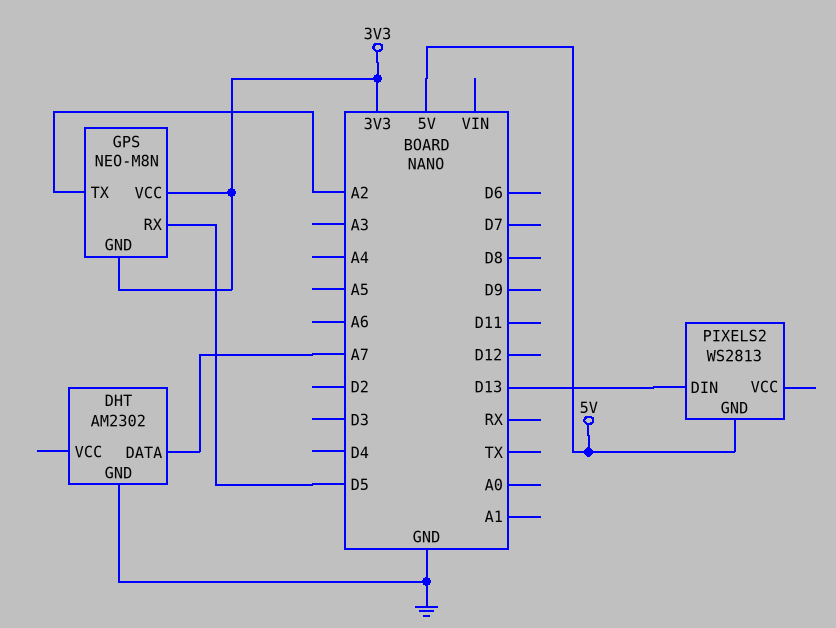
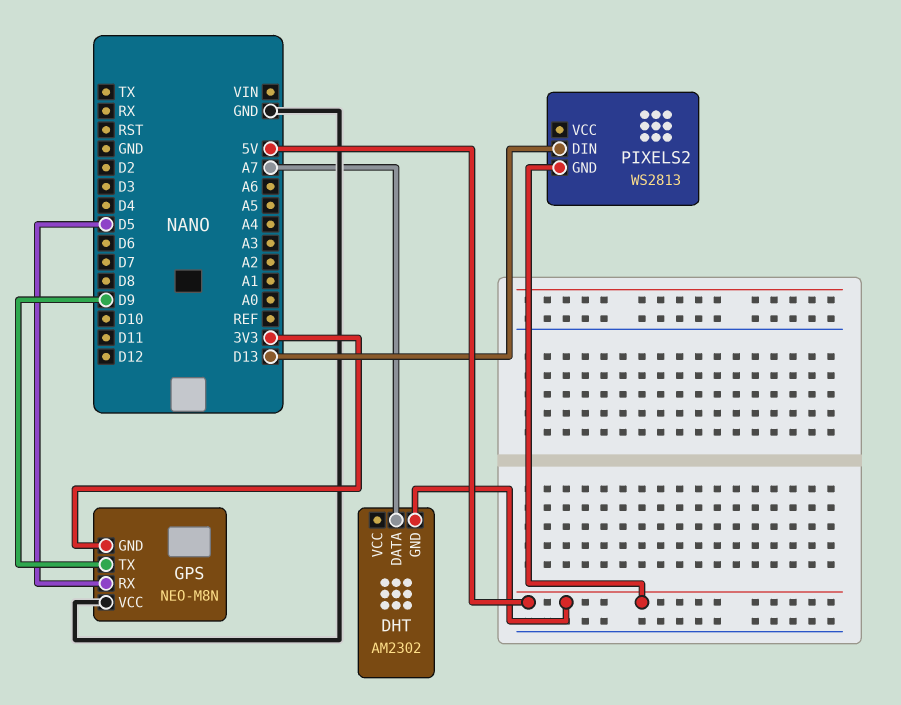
DHT pin GND: GND -> 5V
GPS pin TX: A2 -> D9
GPS pin VCC: 3V3 -> GND

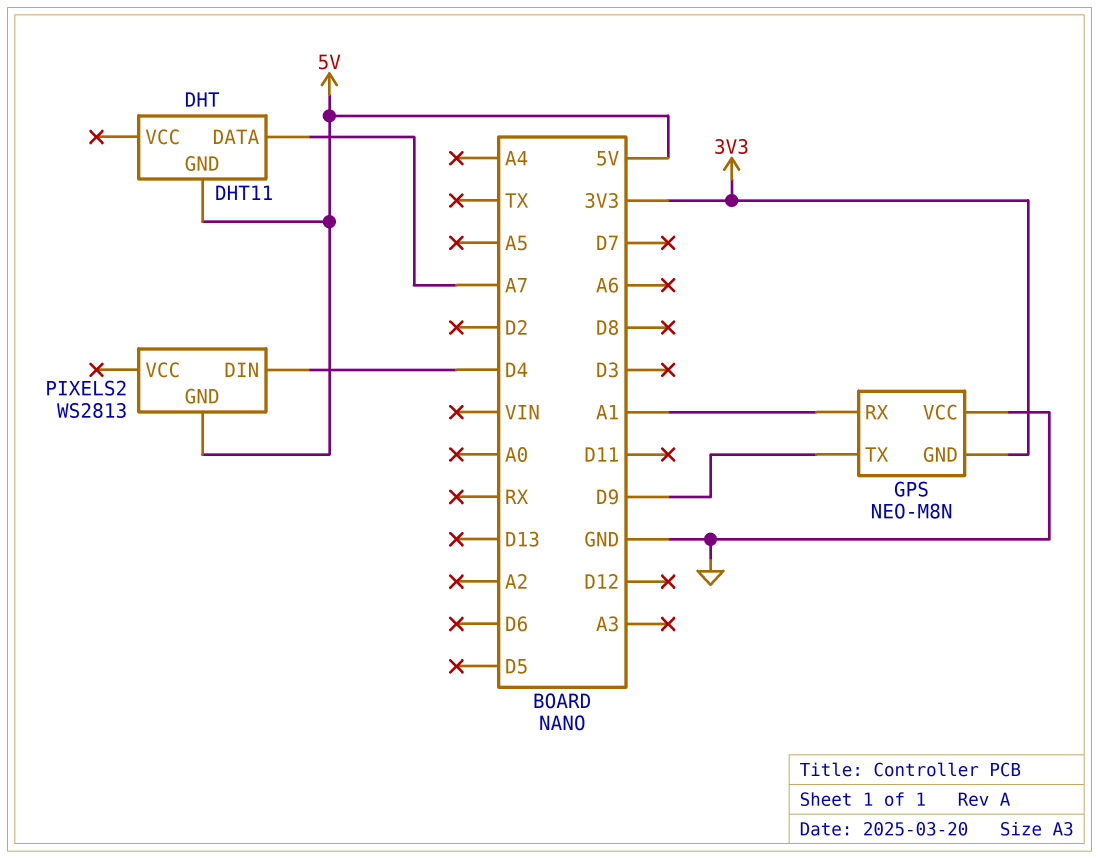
DHT: AM2302 -> DHT11
GPS pin RX: D5 -> A1
PIXELS2 pin DIN: D13 -> D4

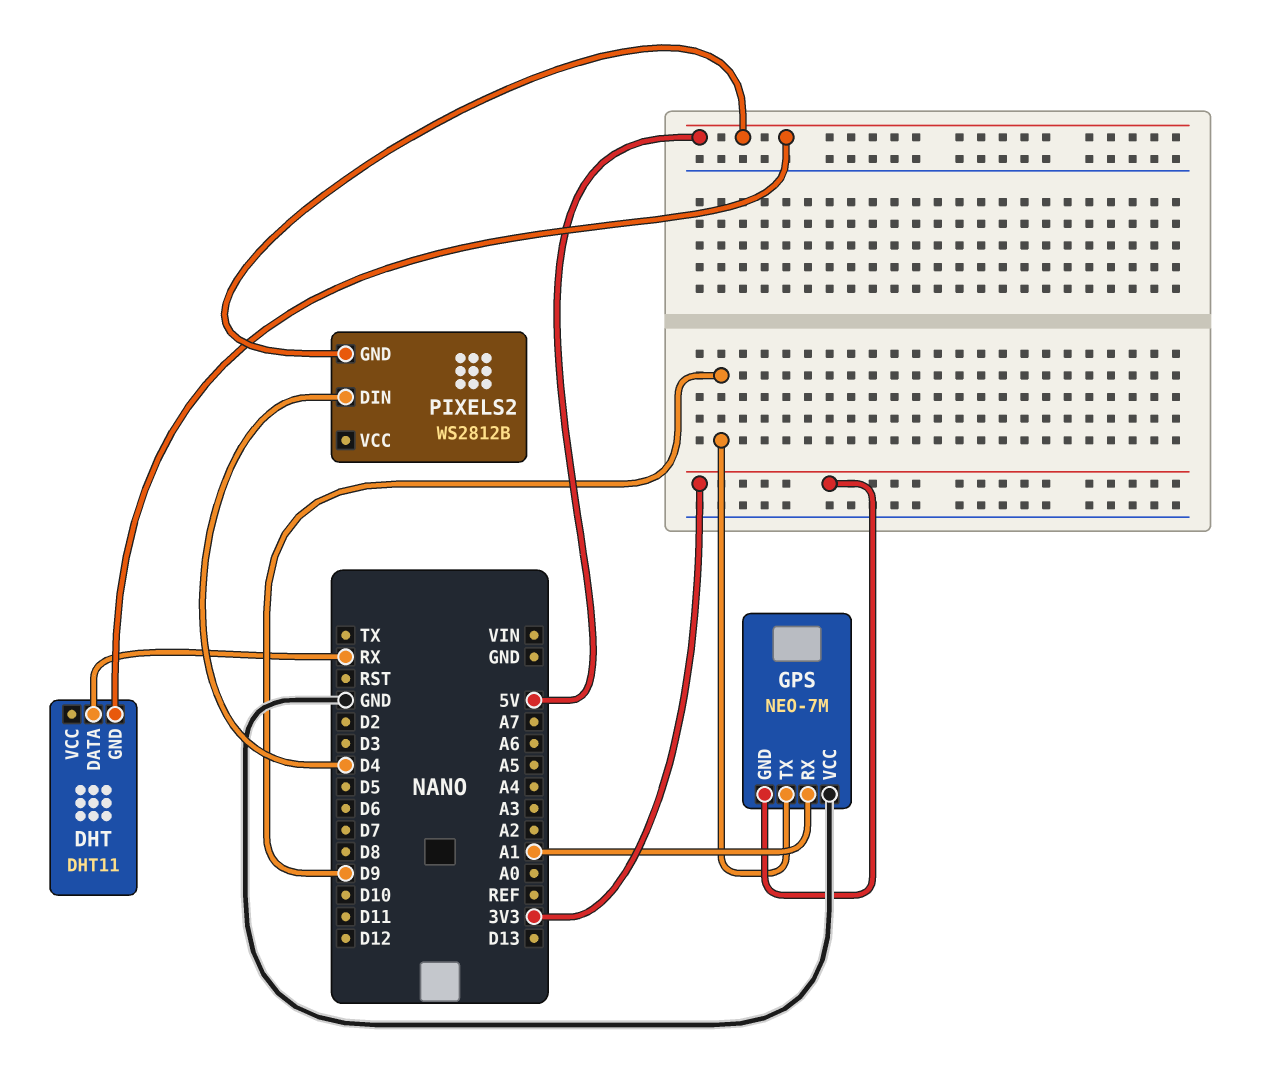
DHT pin DATA: A7 -> RX
GPS: NEO-M8N -> NEO-7M
PIXELS2: WS2813 -> WS2812B

